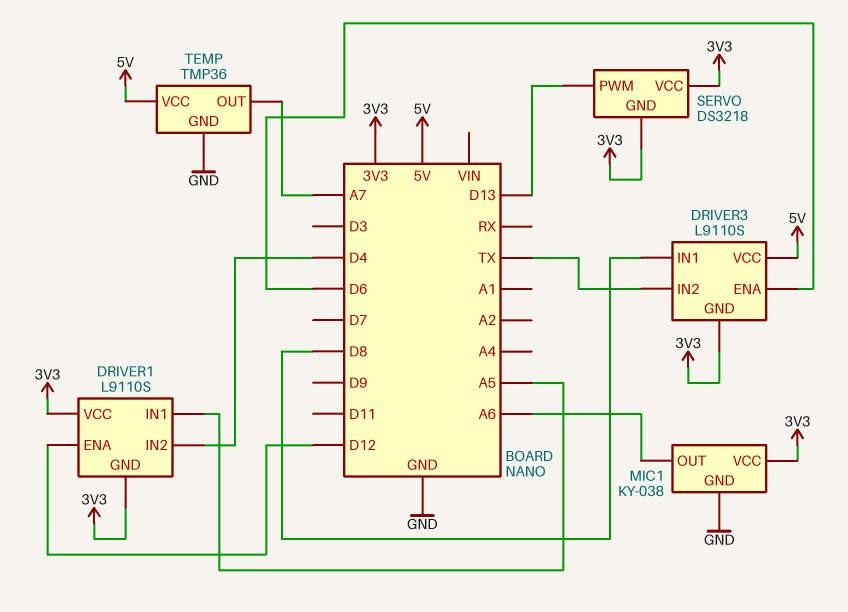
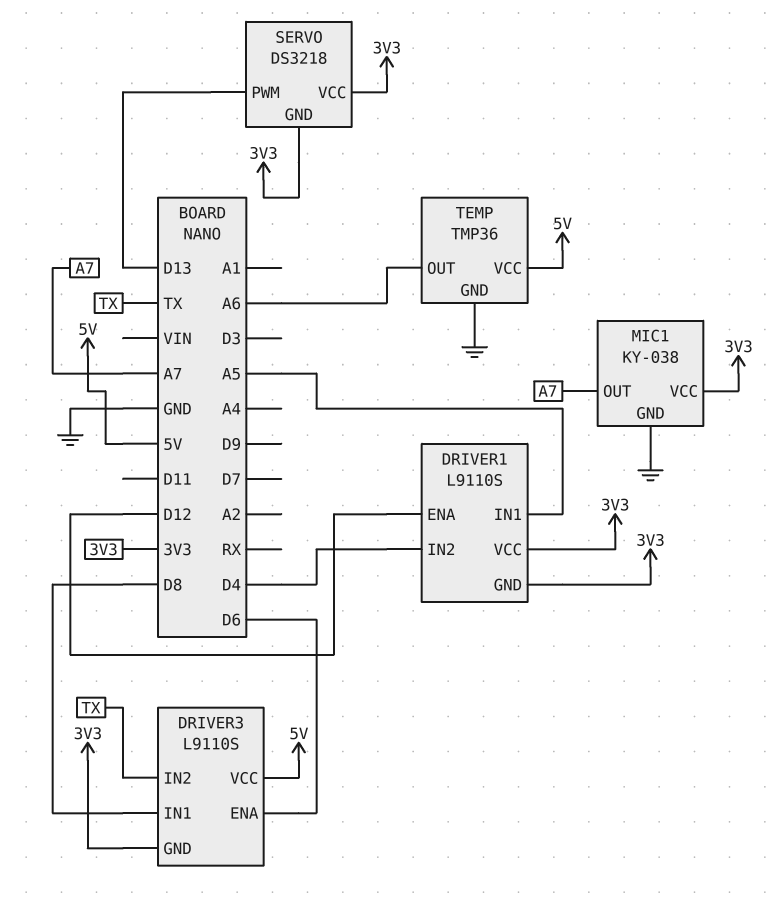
MIC1 pin OUT: A6 -> A7
TEMP pin OUT: A7 -> A6

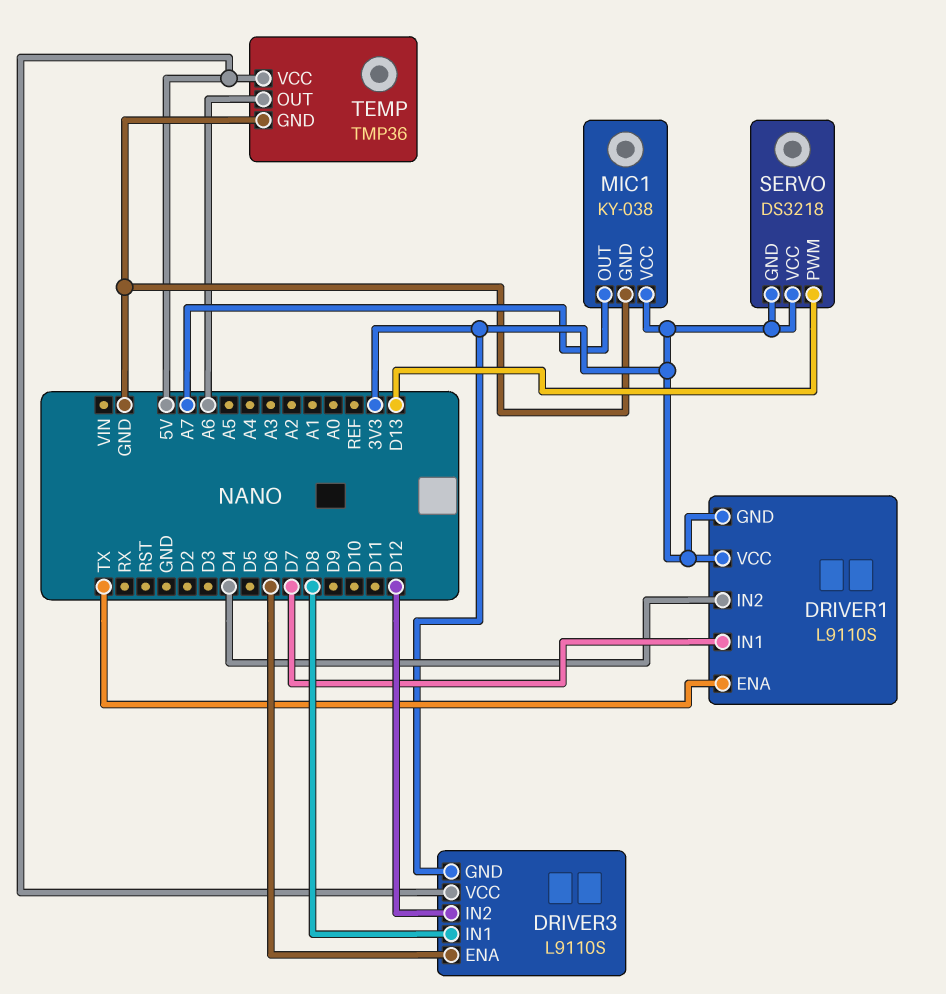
DRIVER1 pin ENA: D12 -> TX
DRIVER1 pin IN1: A5 -> D7
DRIVER3 pin IN2: TX -> D12

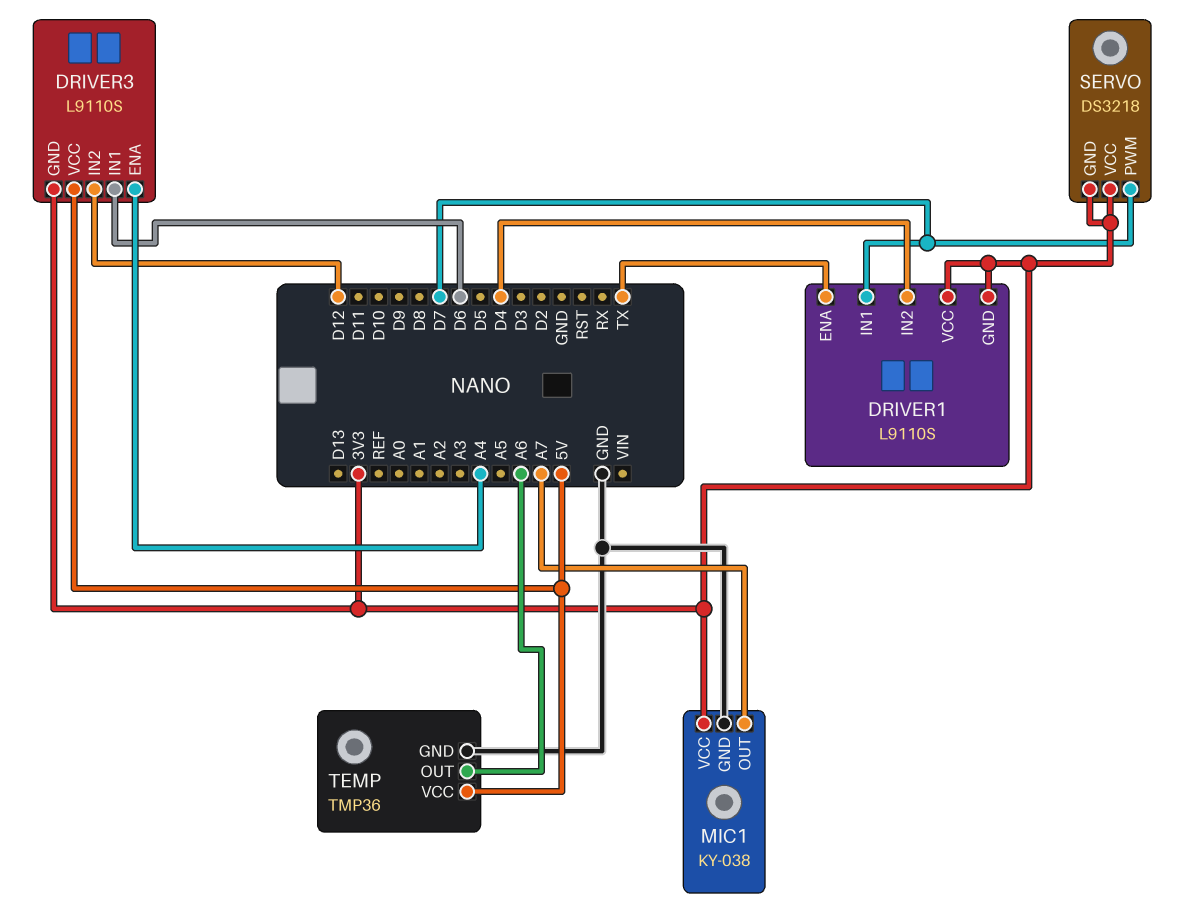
DRIVER3 pin ENA: D6 -> A4
DRIVER3 pin IN1: D8 -> D6
SERVO pin PWM: D13 -> D7

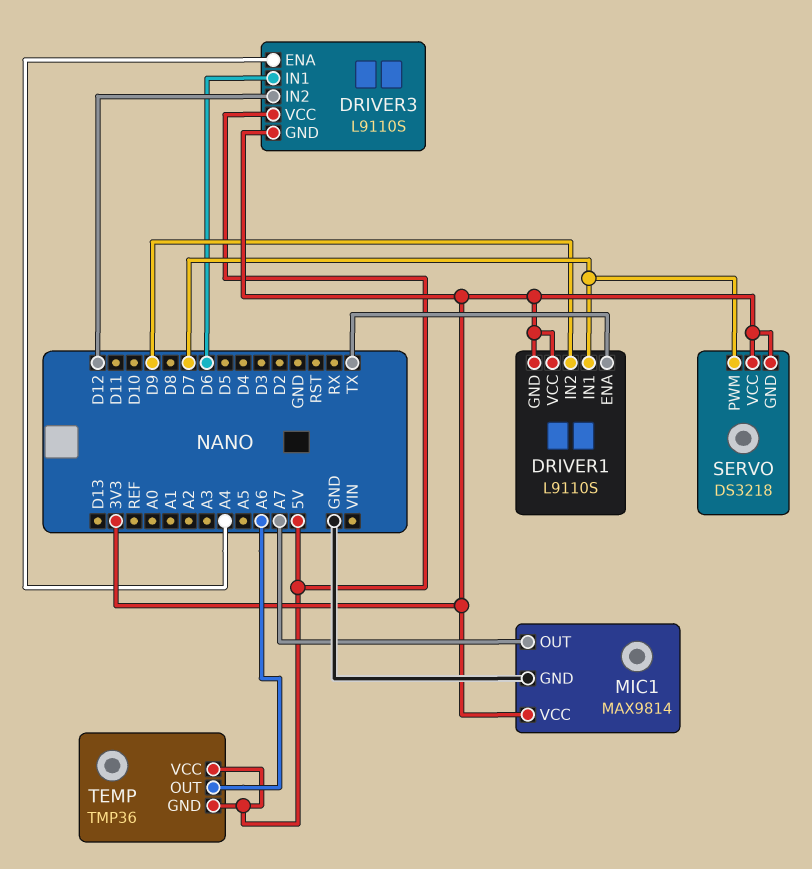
DRIVER1 pin IN2: D4 -> D9
MIC1: KY-038 -> MAX9814
TEMP pin GND: GND -> 5V

